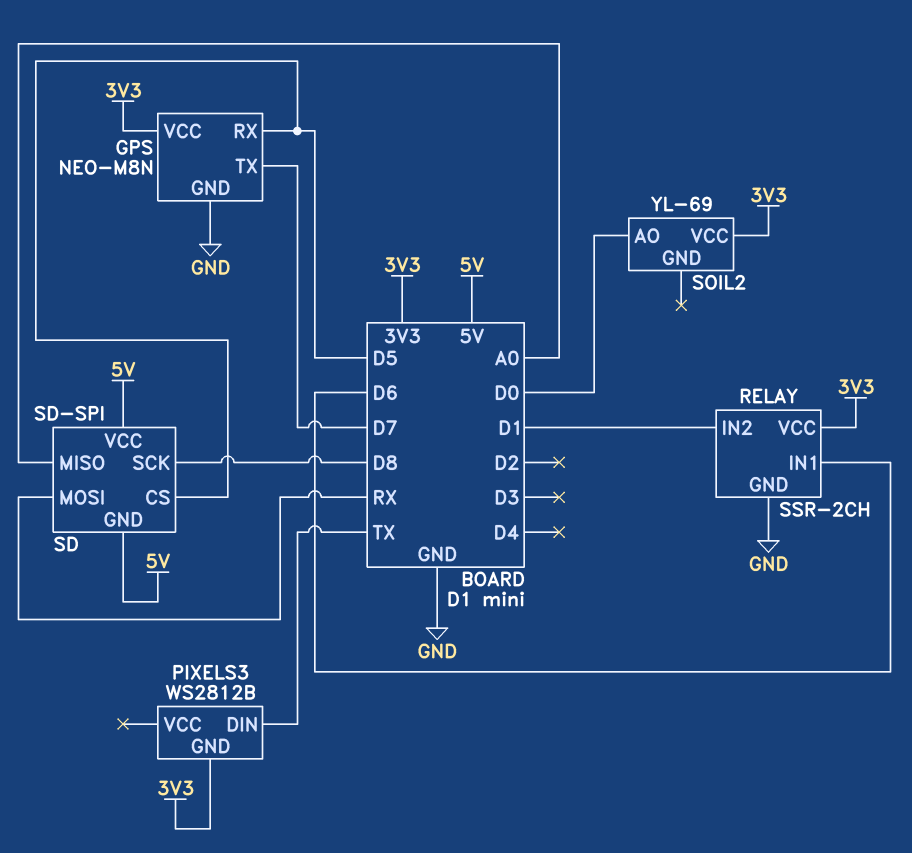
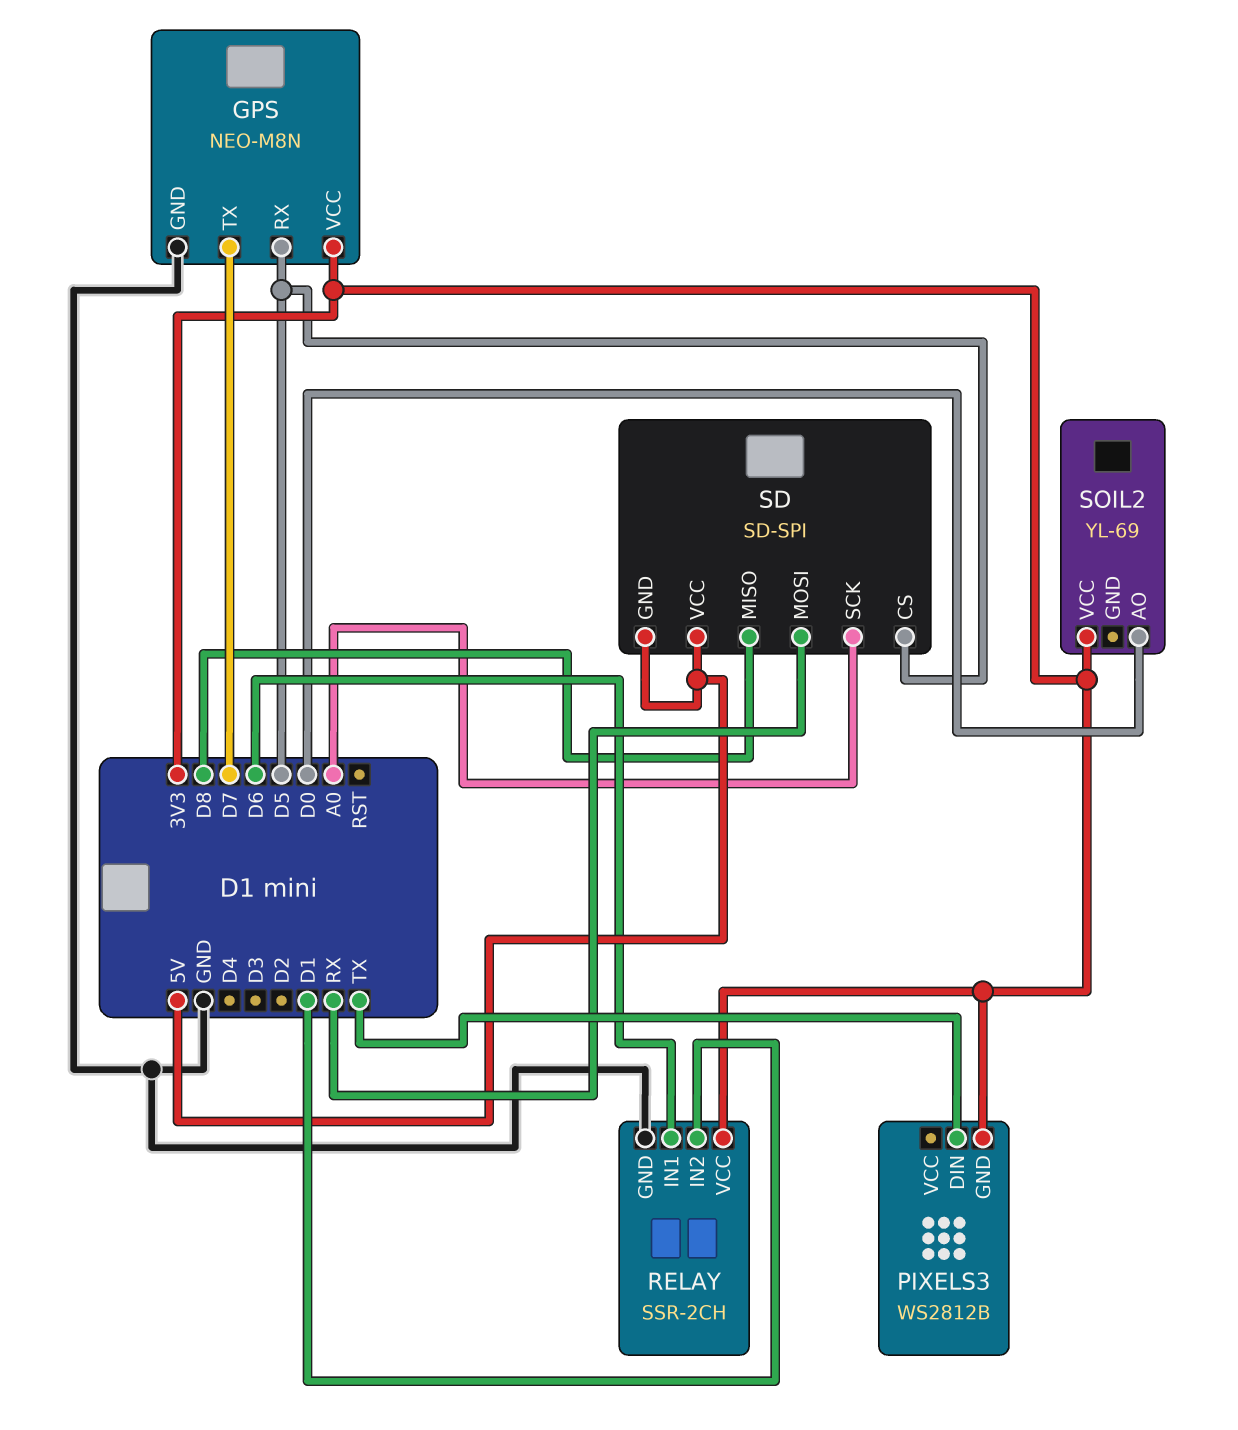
SD pin MISO: A0 -> D8
SD pin SCK: D8 -> A0

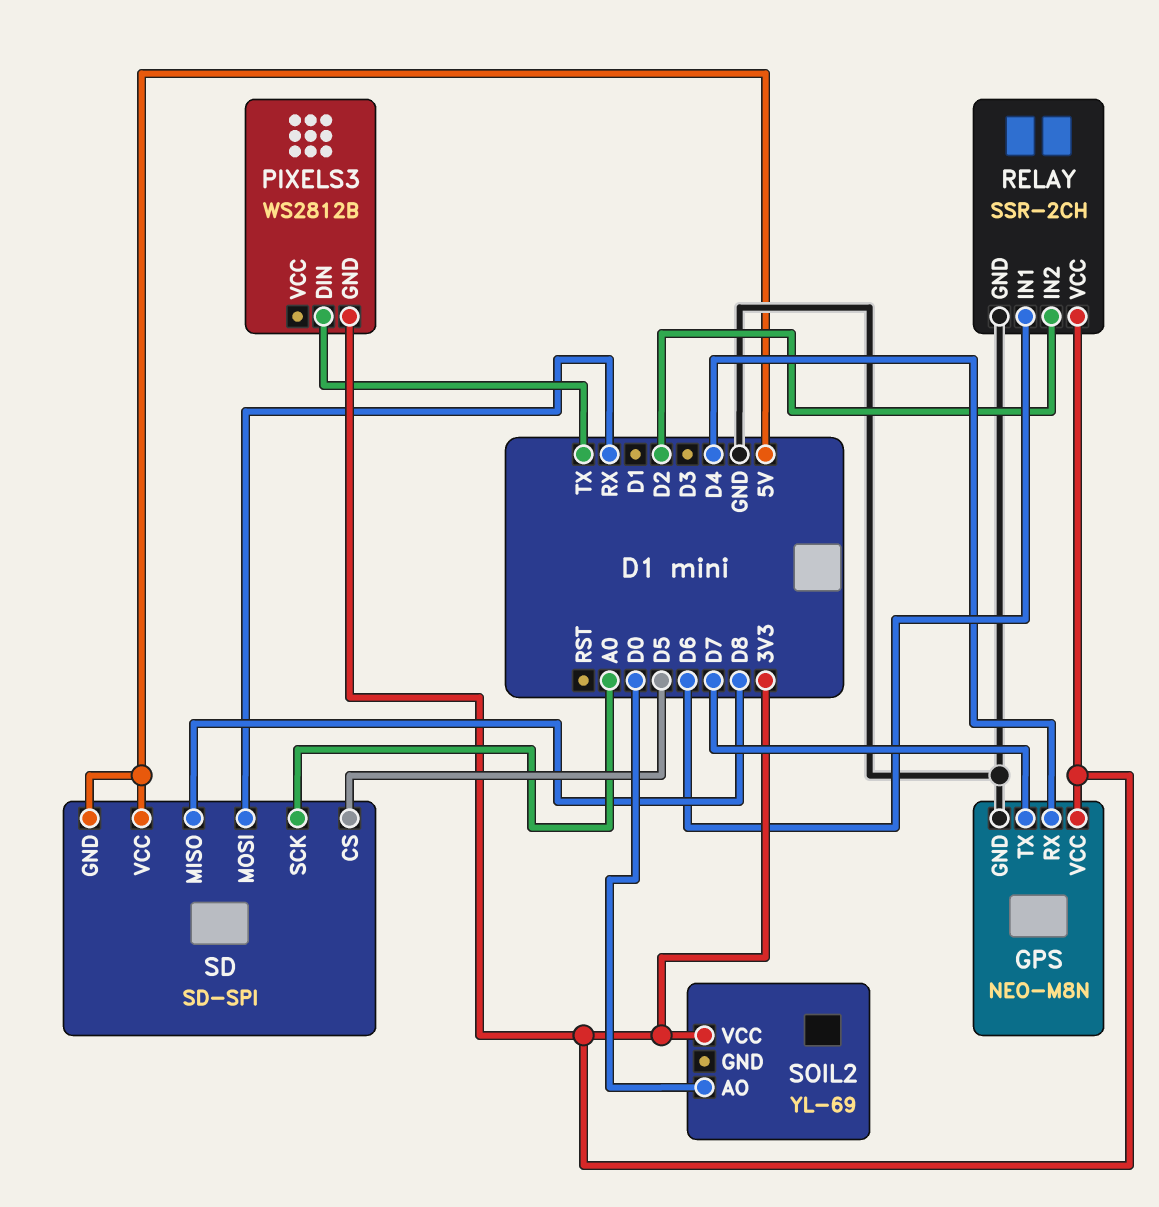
GPS pin RX: D5 -> D4
RELAY pin IN2: D1 -> D2

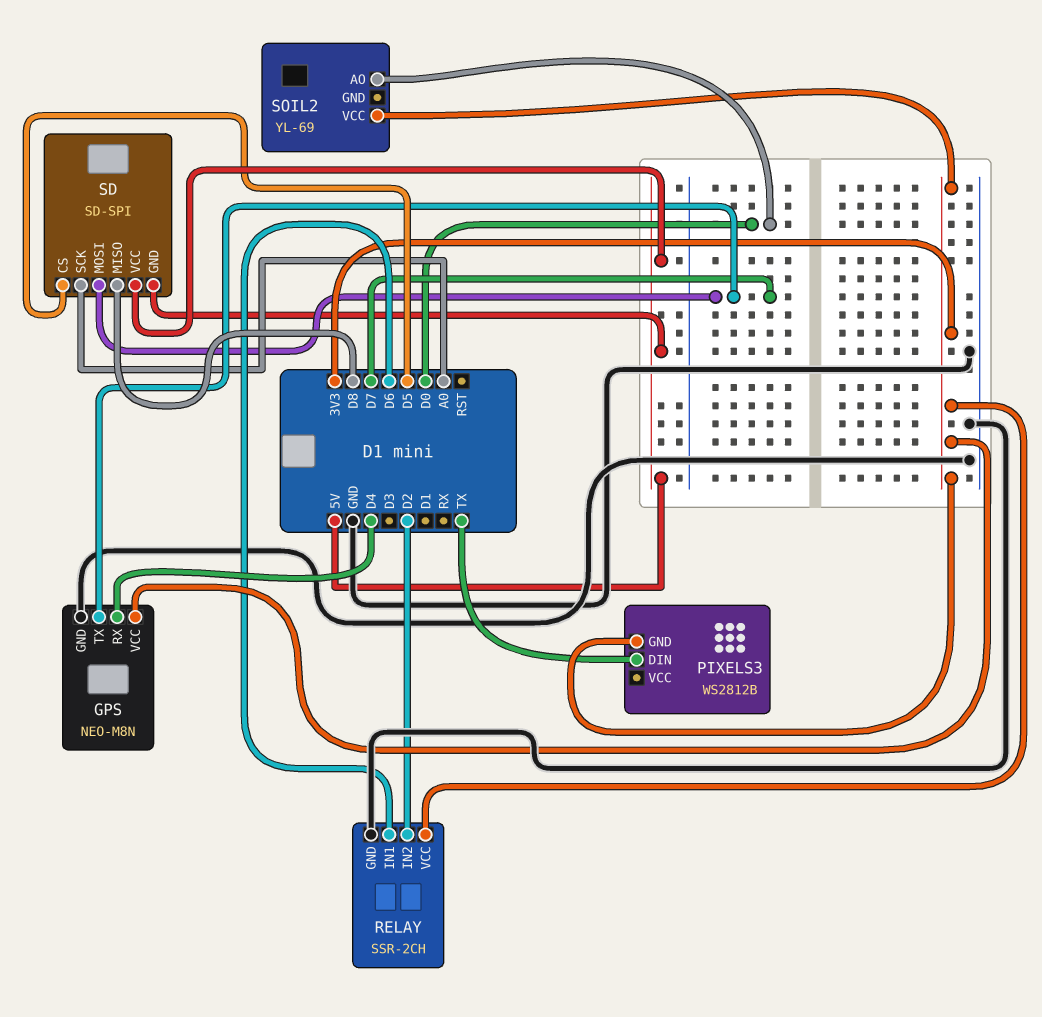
SD pin MOSI: RX -> D7

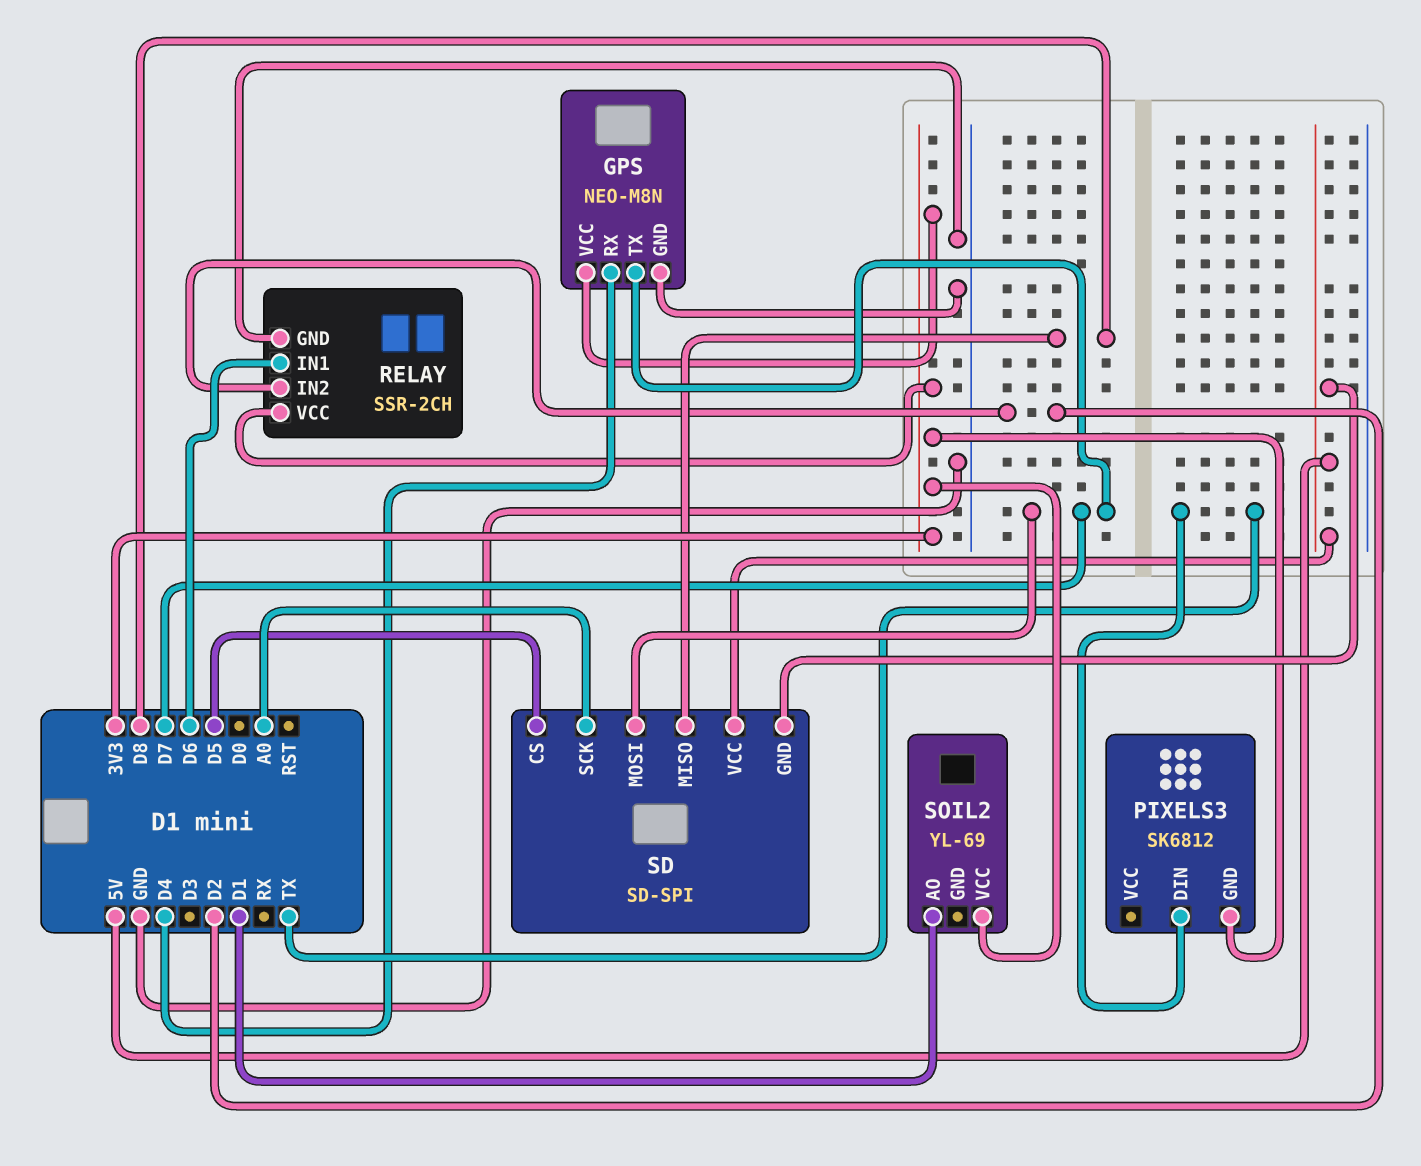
PIXELS3: WS2812B -> SK6812
SOIL2 pin AO: D0 -> D1

